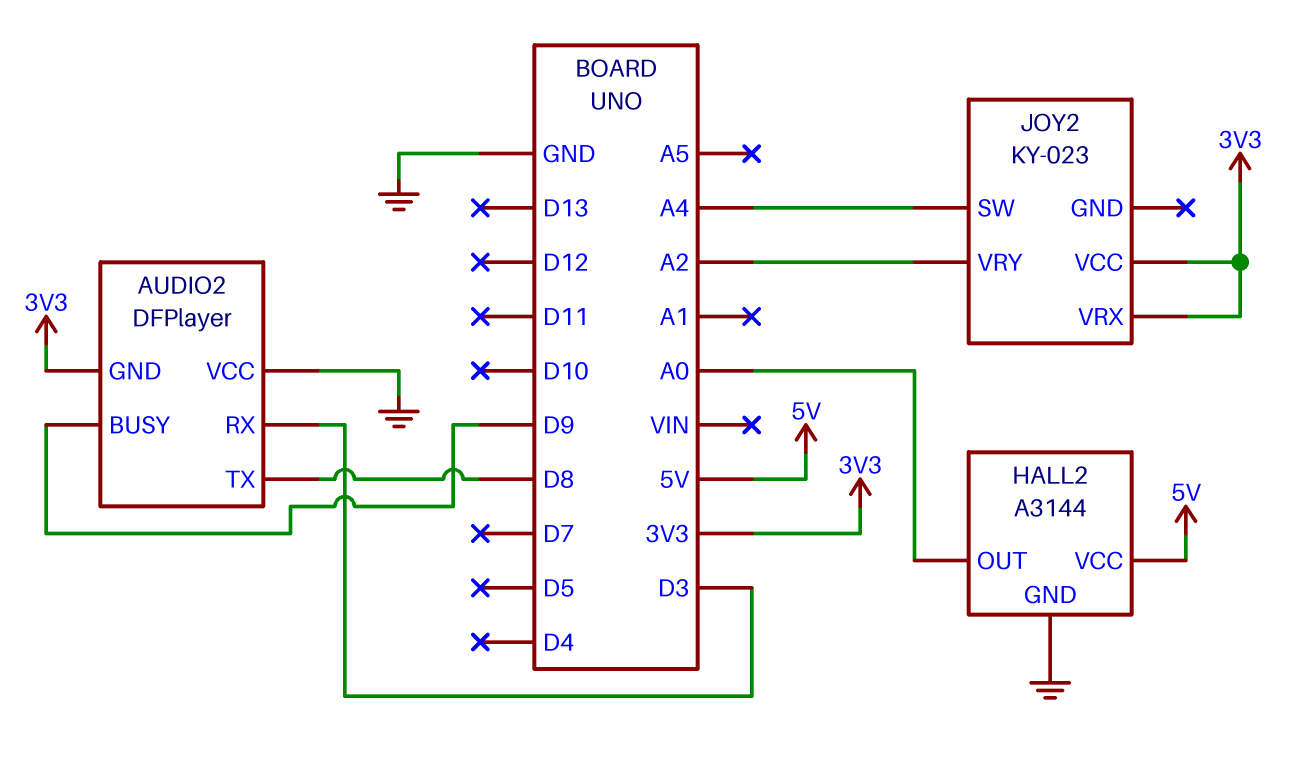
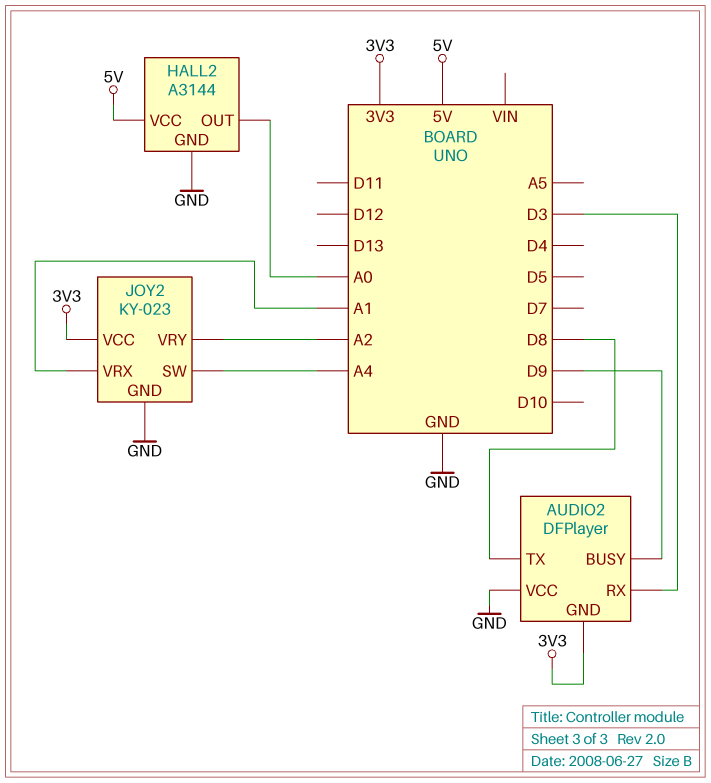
JOY2 pin GND: none -> GND
JOY2 pin VRX: 3V3 -> A1

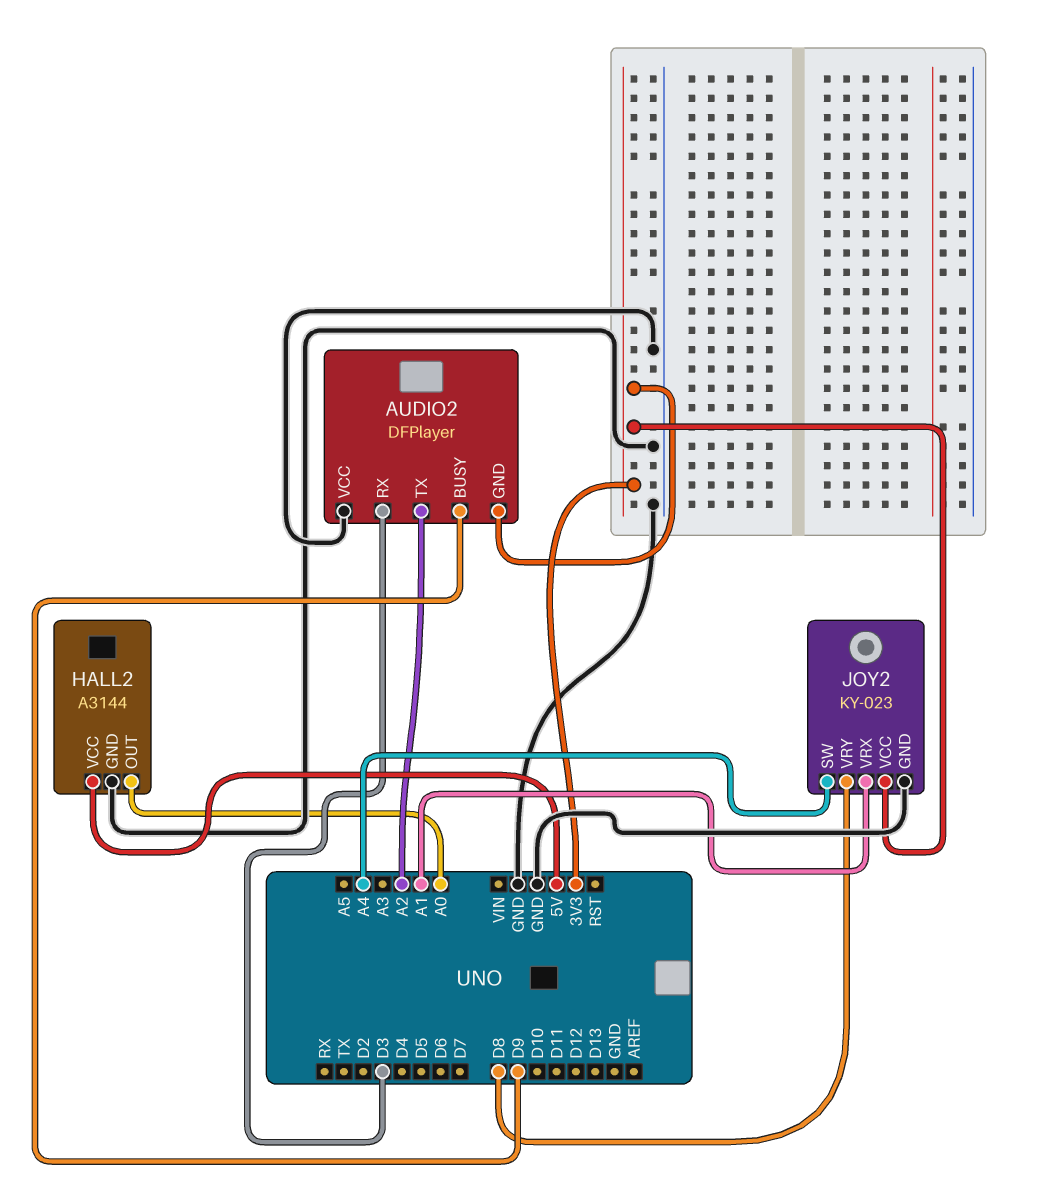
AUDIO2 pin TX: D8 -> A2
JOY2 pin VRY: A2 -> D8

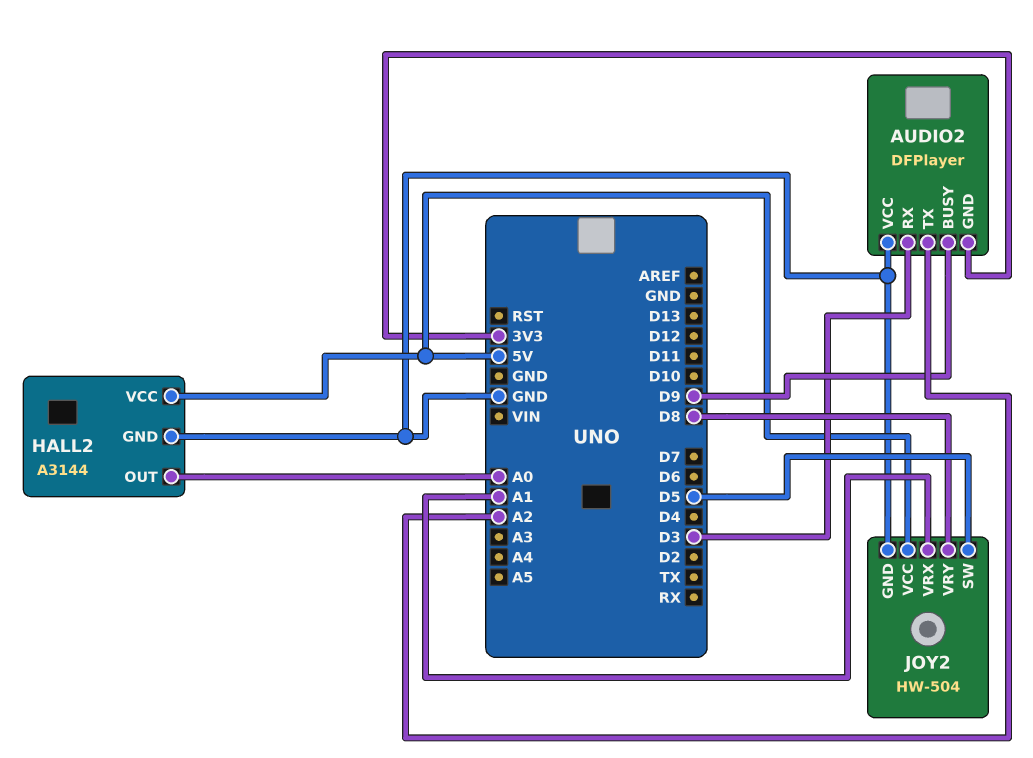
JOY2: KY-023 -> HW-504
JOY2 pin SW: A4 -> D5
JOY2 pin VCC: 3V3 -> 5V

